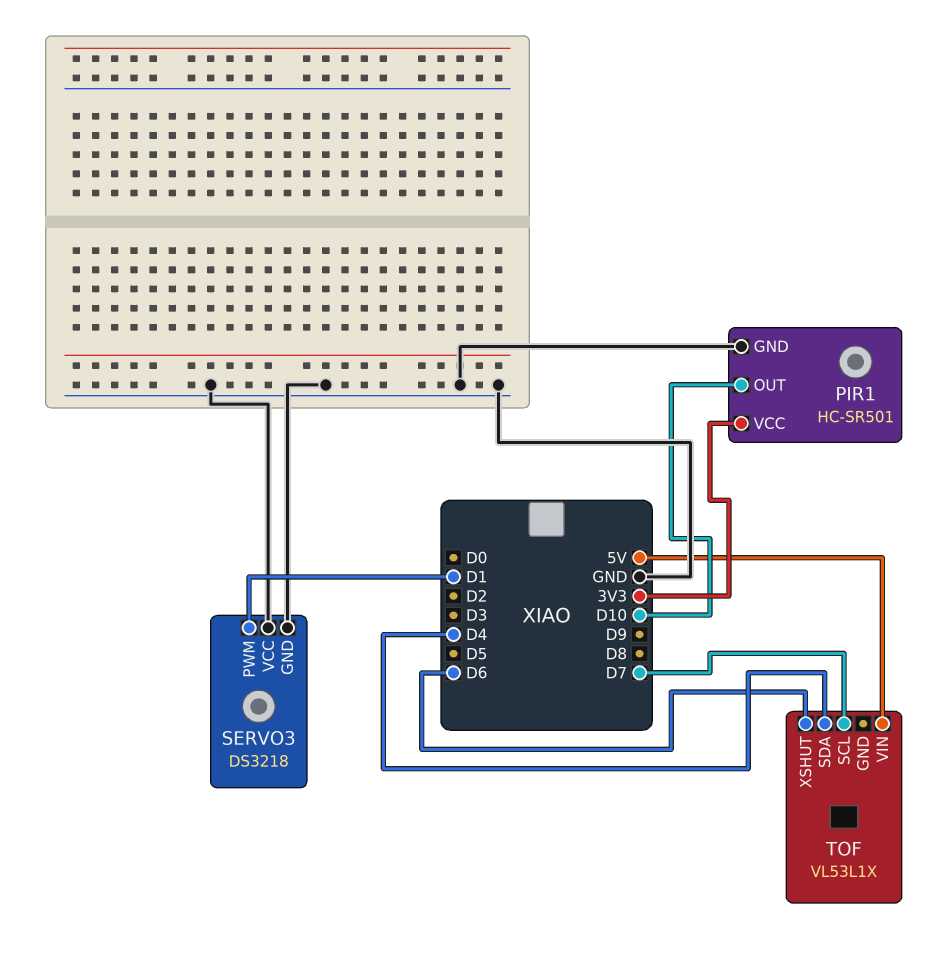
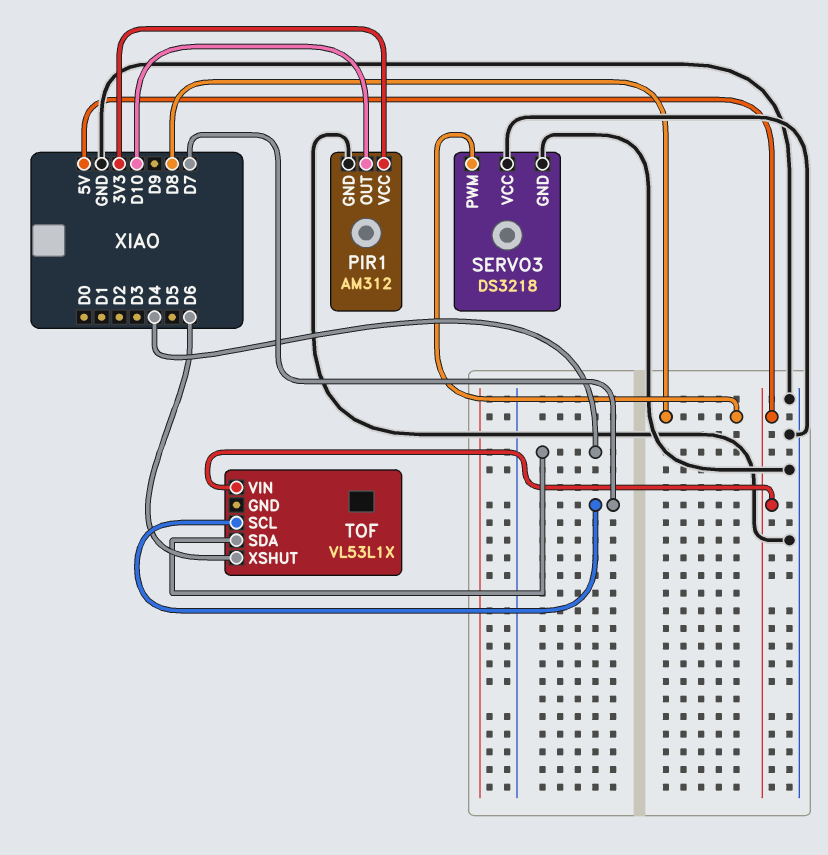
PIR1: HC-SR501 -> AM312
SERVO3 pin PWM: D1 -> D8

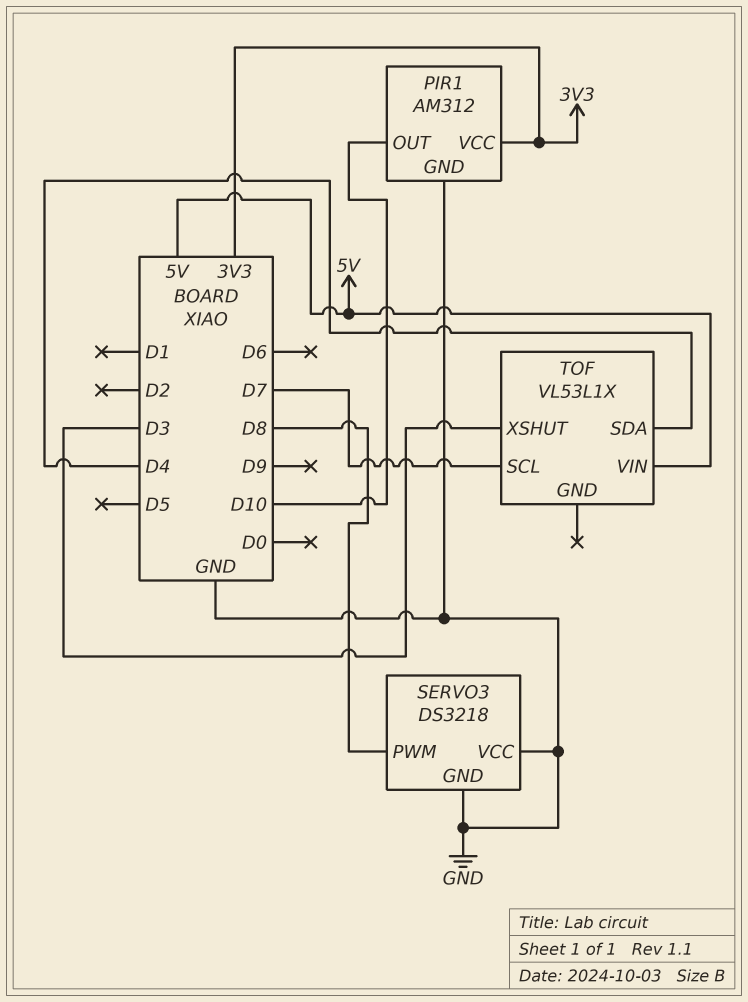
TOF pin XSHUT: D6 -> D3

